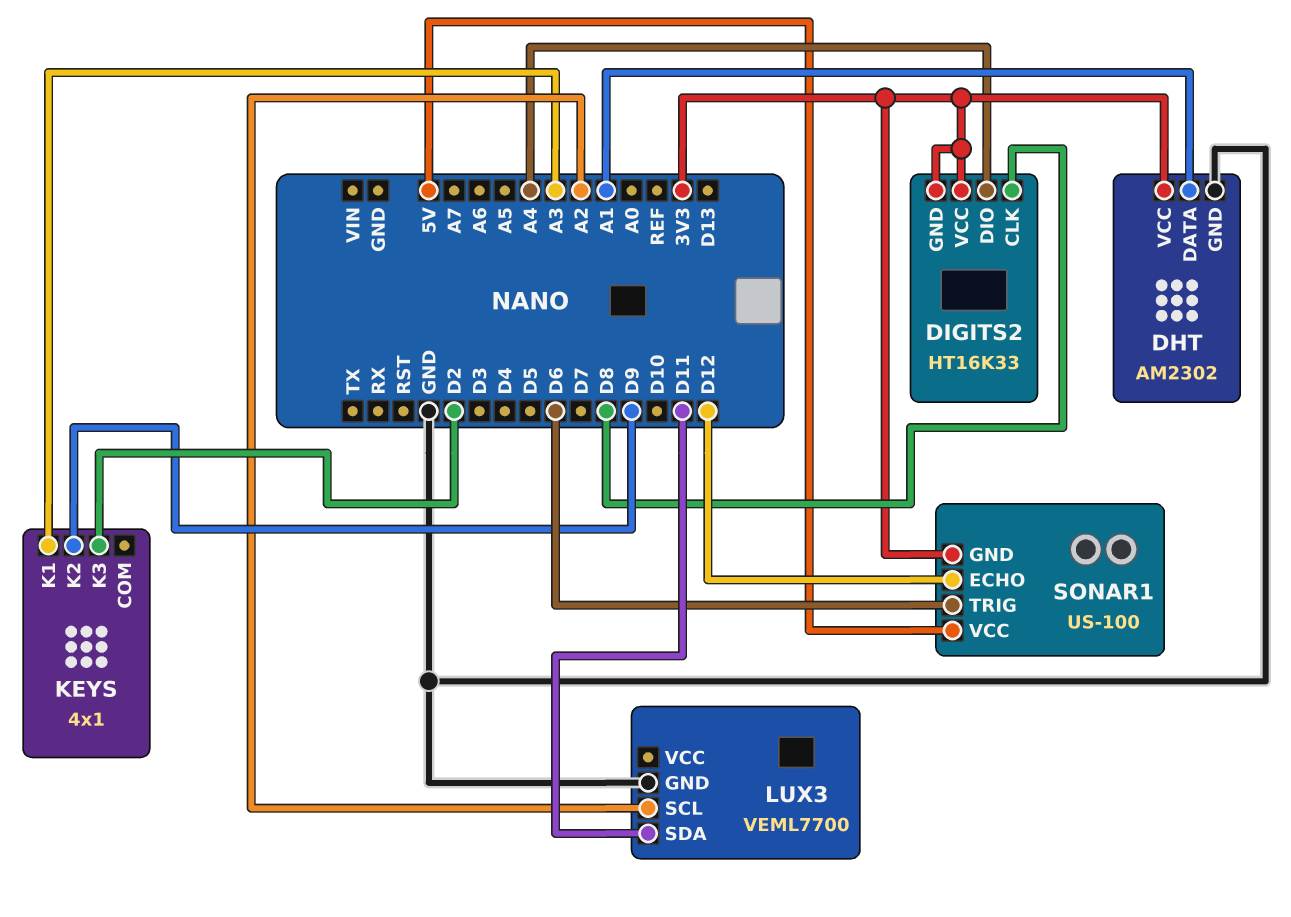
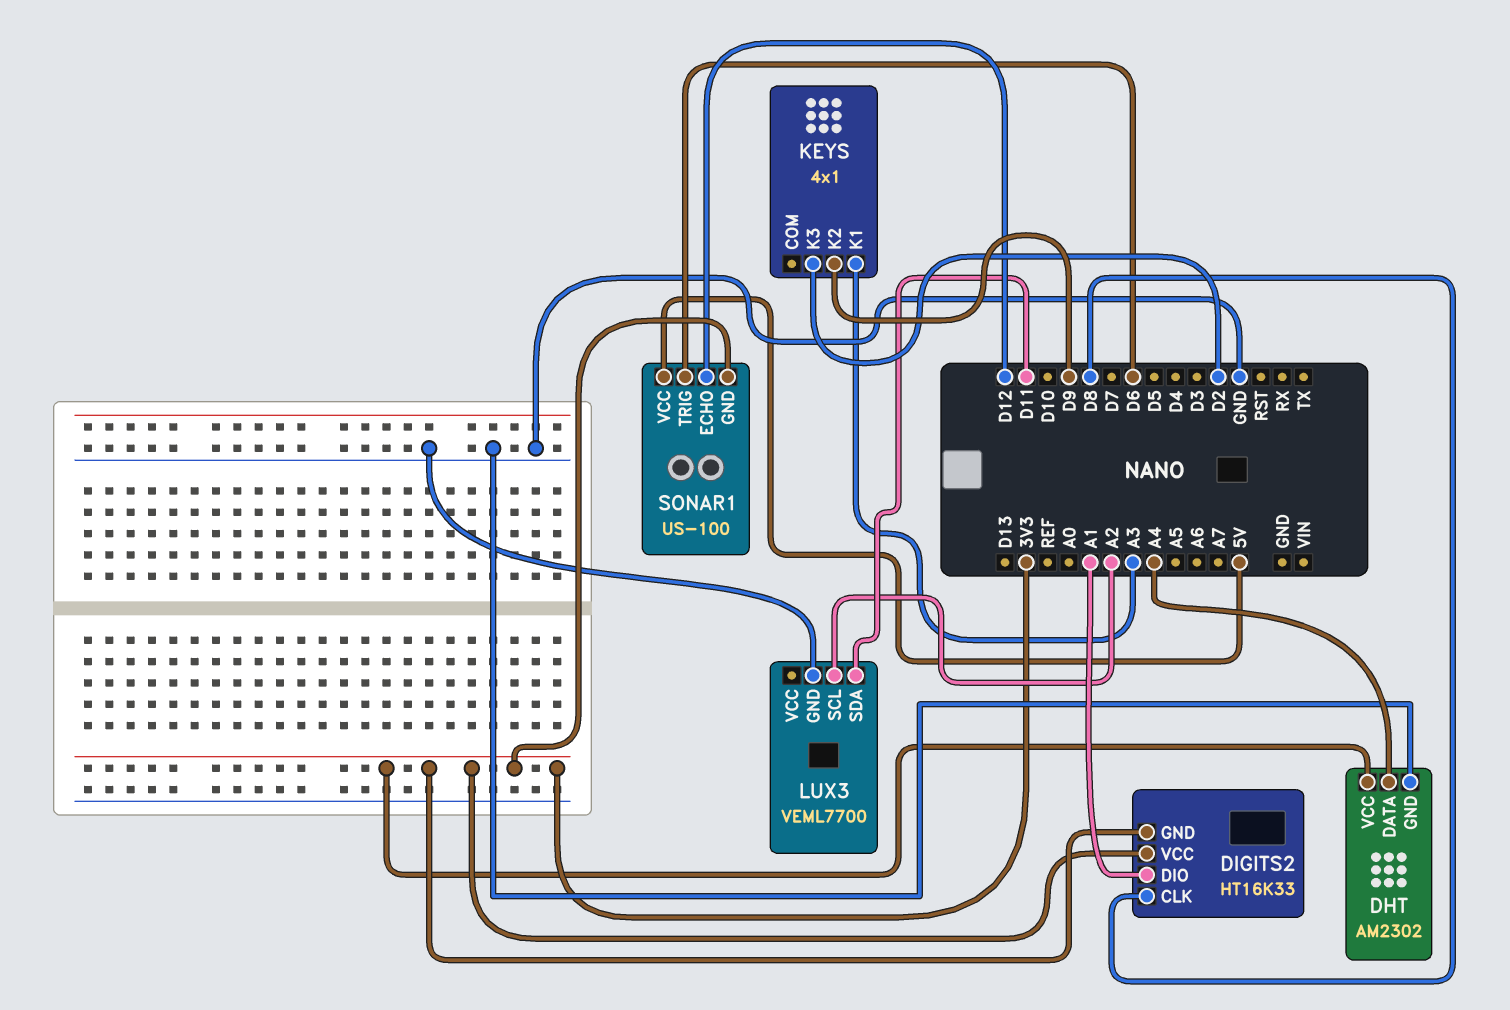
DHT pin DATA: A1 -> A4
DIGITS2 pin DIO: A4 -> A1

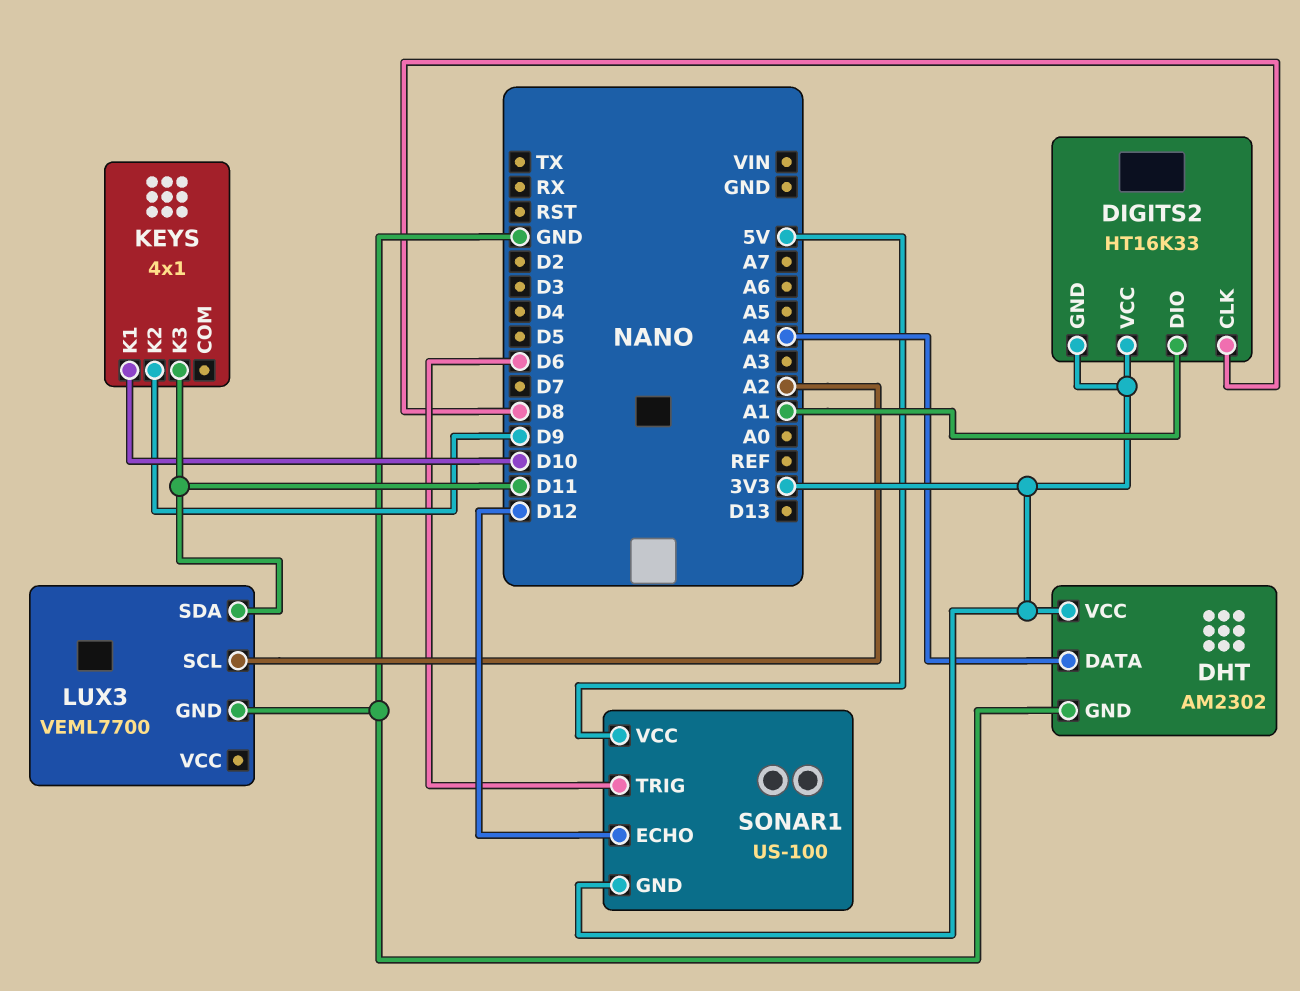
KEYS pin K1: A3 -> D10
KEYS pin K3: D2 -> D11

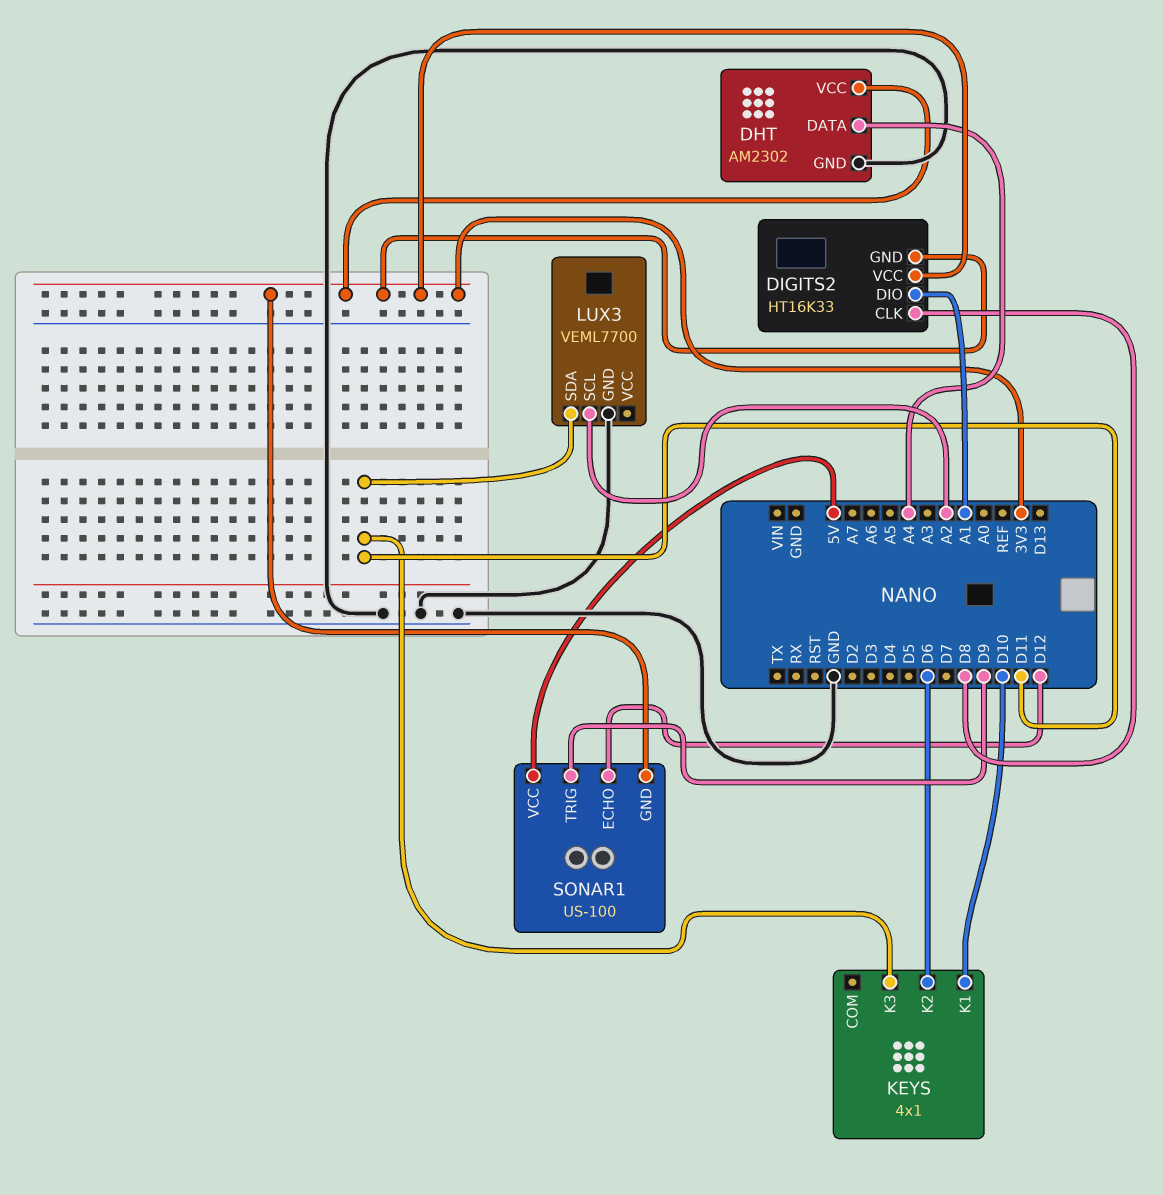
KEYS pin K2: D9 -> D6
SONAR1 pin TRIG: D6 -> D9

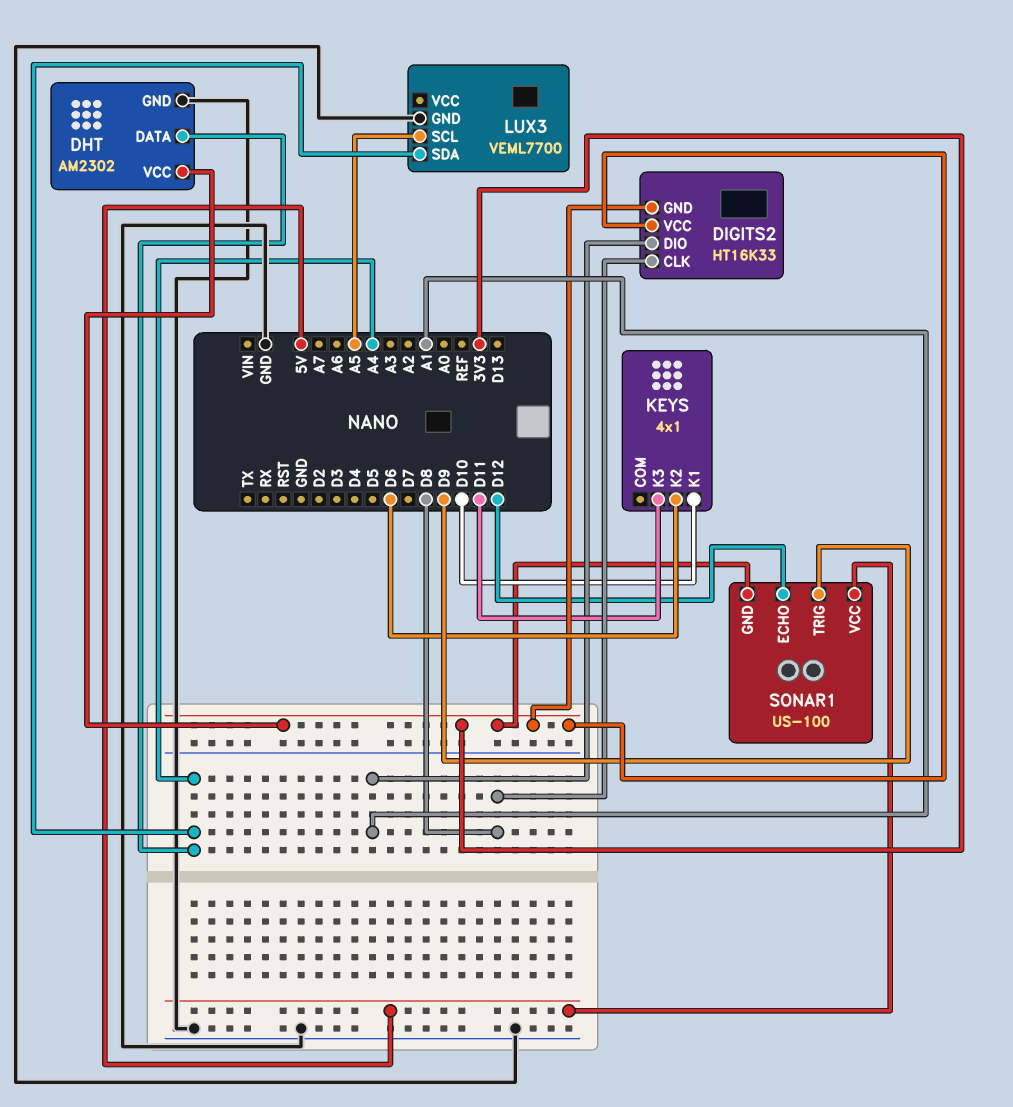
LUX3 pin SCL: A2 -> A5
LUX3 pin SDA: D11 -> A4

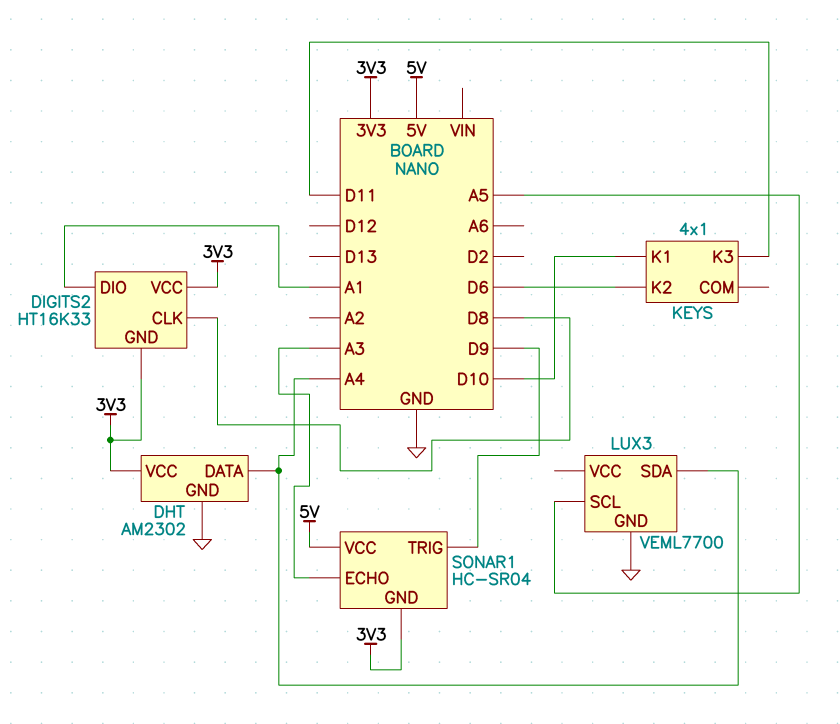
SONAR1: US-100 -> HC-SR04
SONAR1 pin ECHO: D12 -> A3

